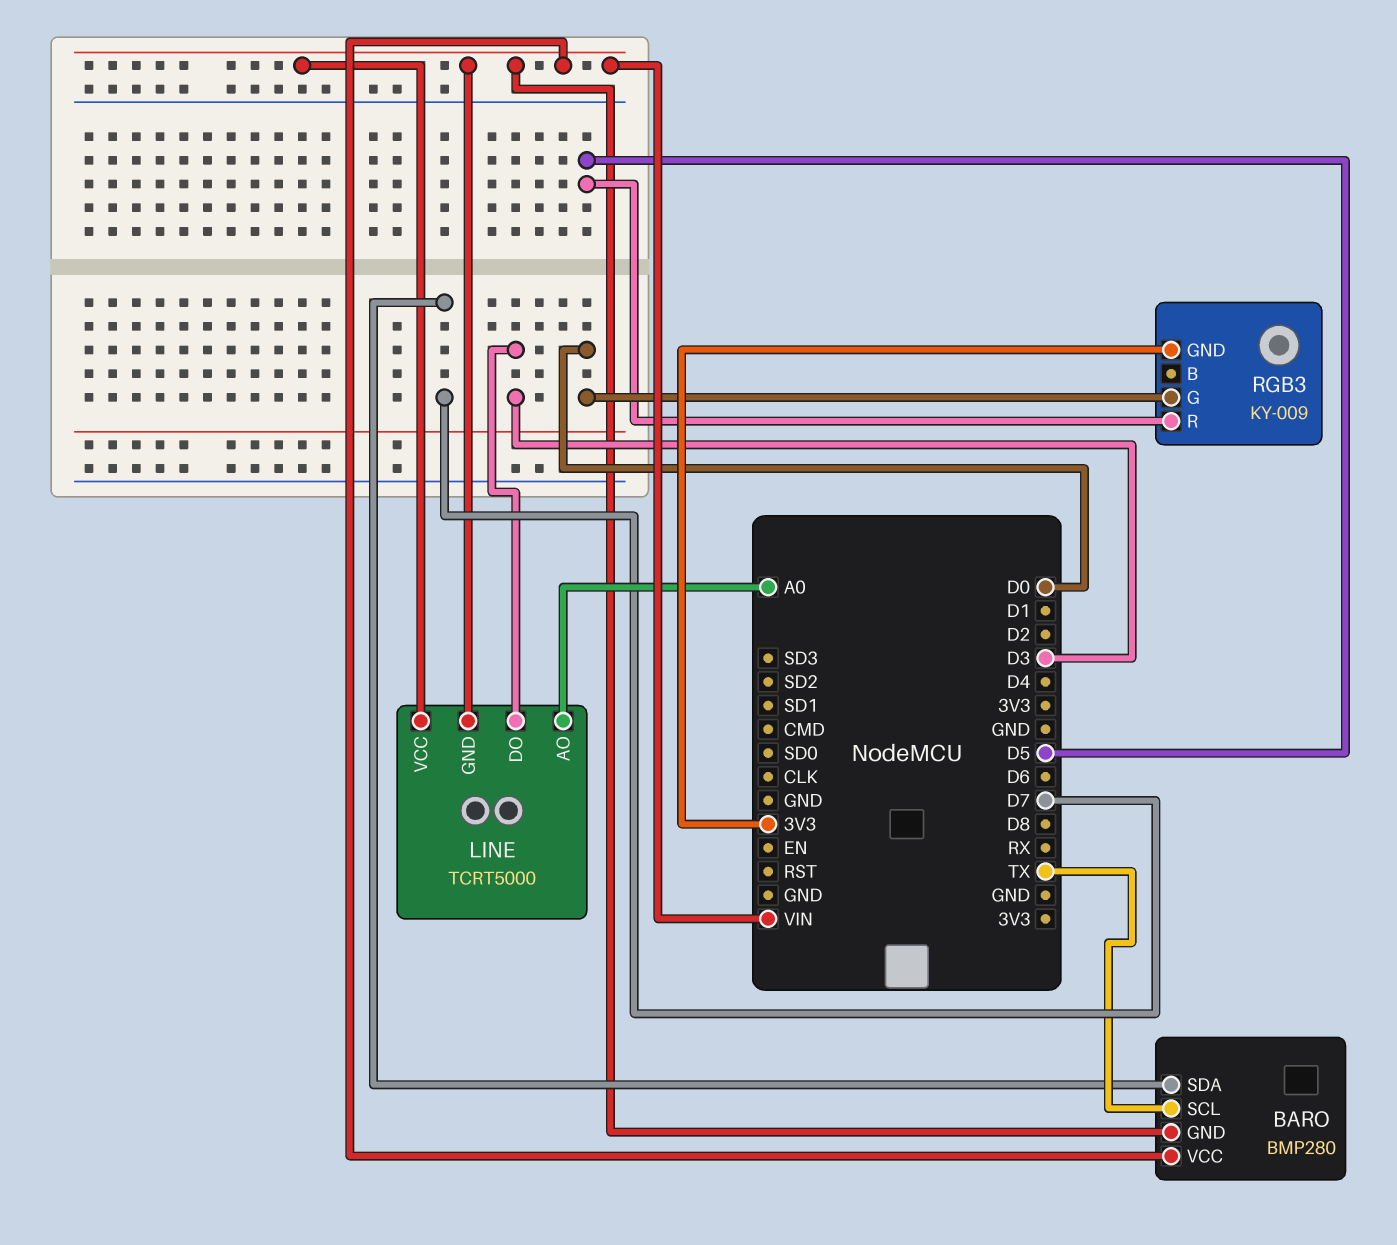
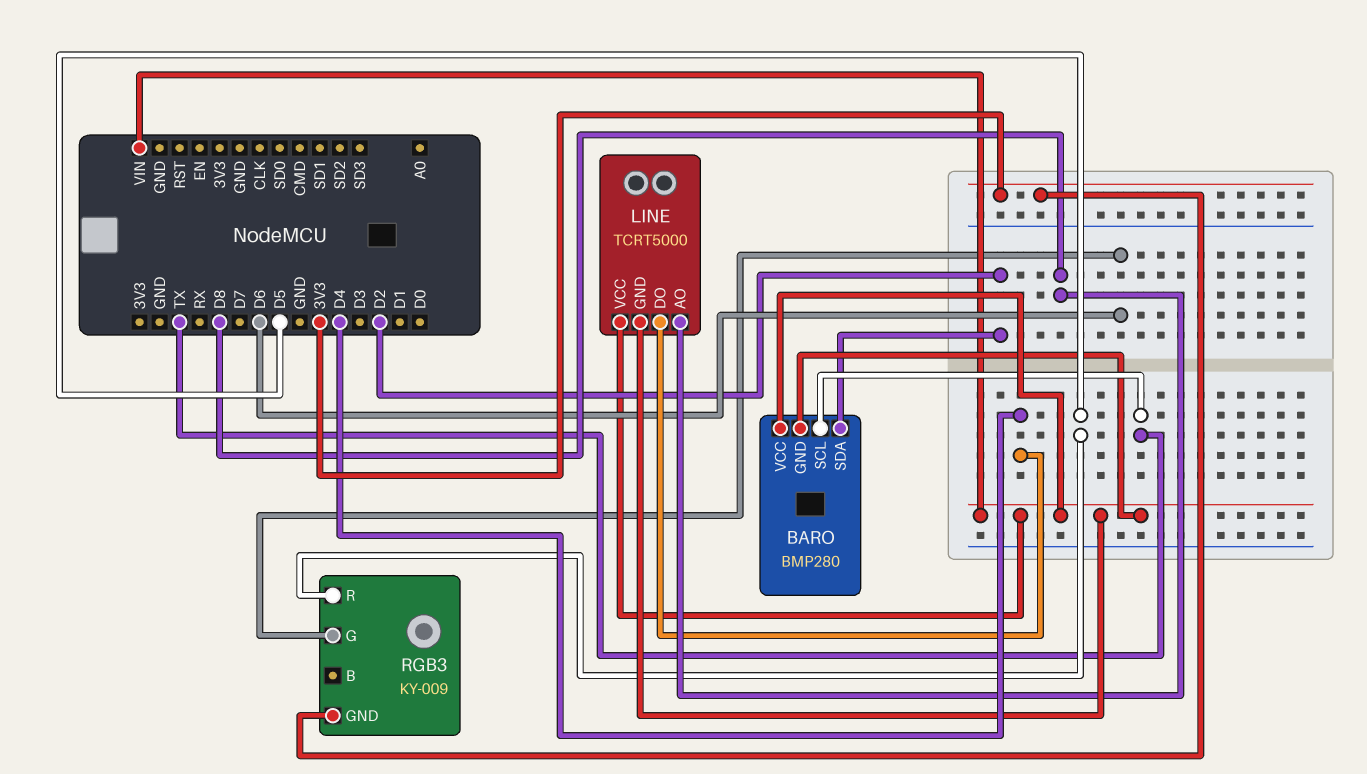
BARO pin SDA: D7 -> D2
LINE pin AO: A0 -> D8
LINE pin DO: D3 -> D4
RGB3 pin G: D0 -> D6

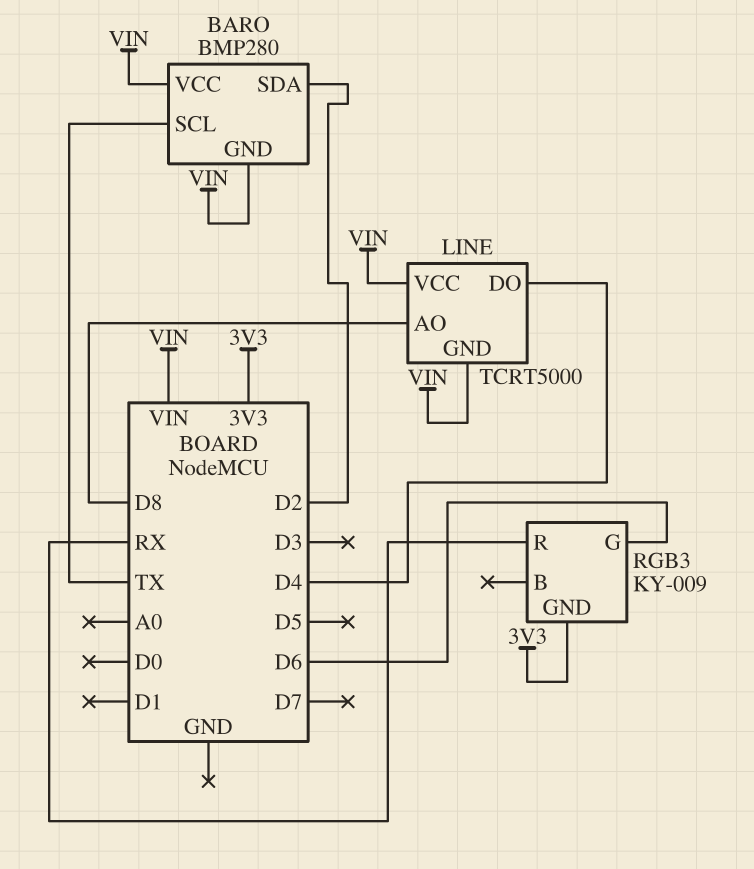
RGB3 pin R: D5 -> RX

